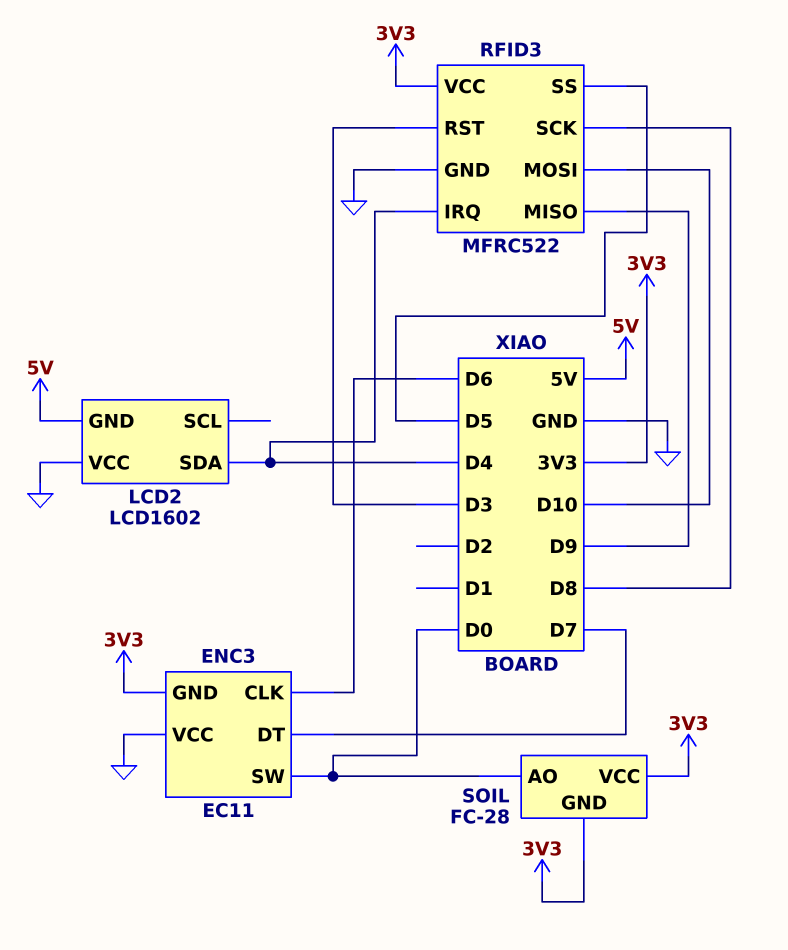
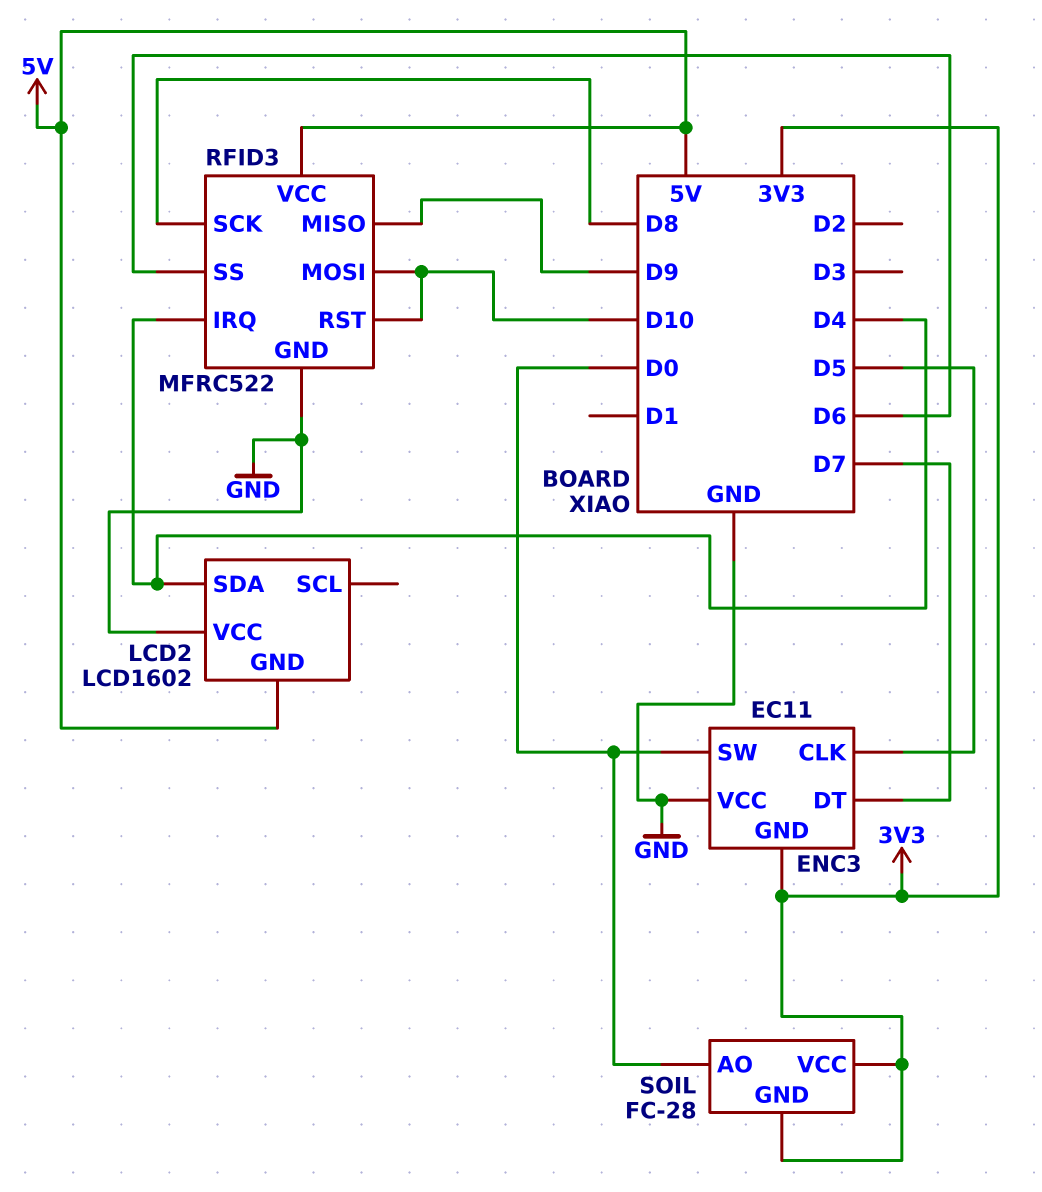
ENC3 pin CLK: D6 -> D5
RFID3 pin RST: D3 -> D10
RFID3 pin SS: D5 -> D6
RFID3 pin VCC: 3V3 -> 5V

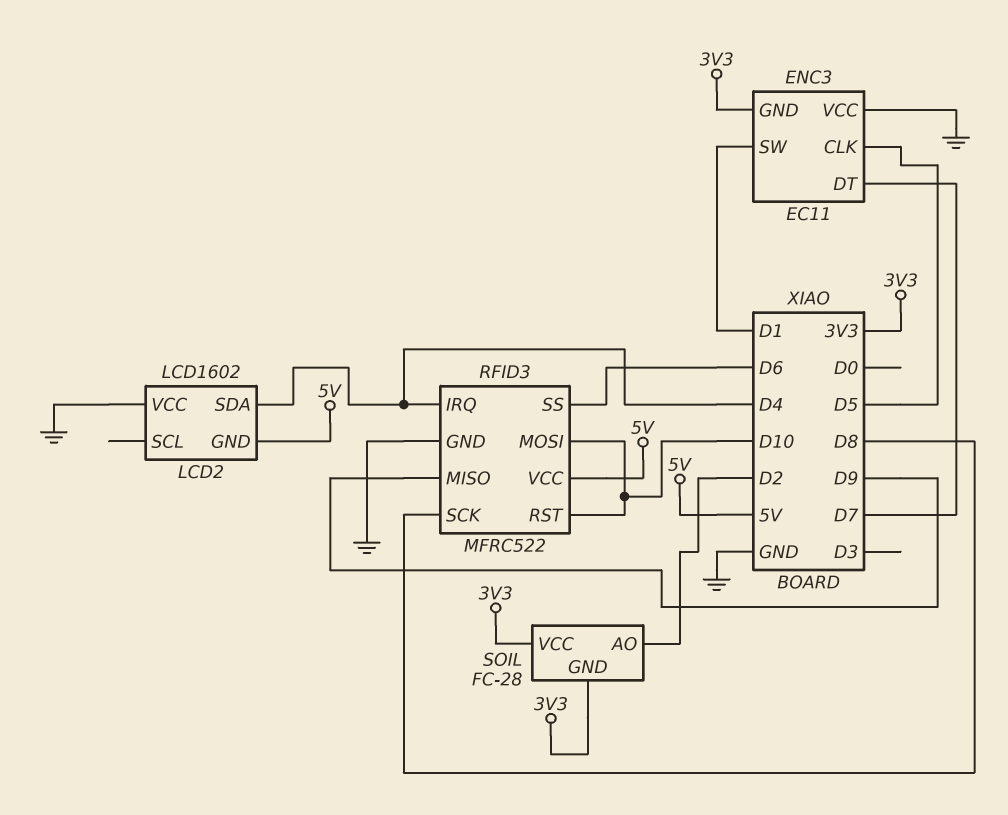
ENC3 pin SW: D0 -> D1
SOIL pin AO: D0 -> D2

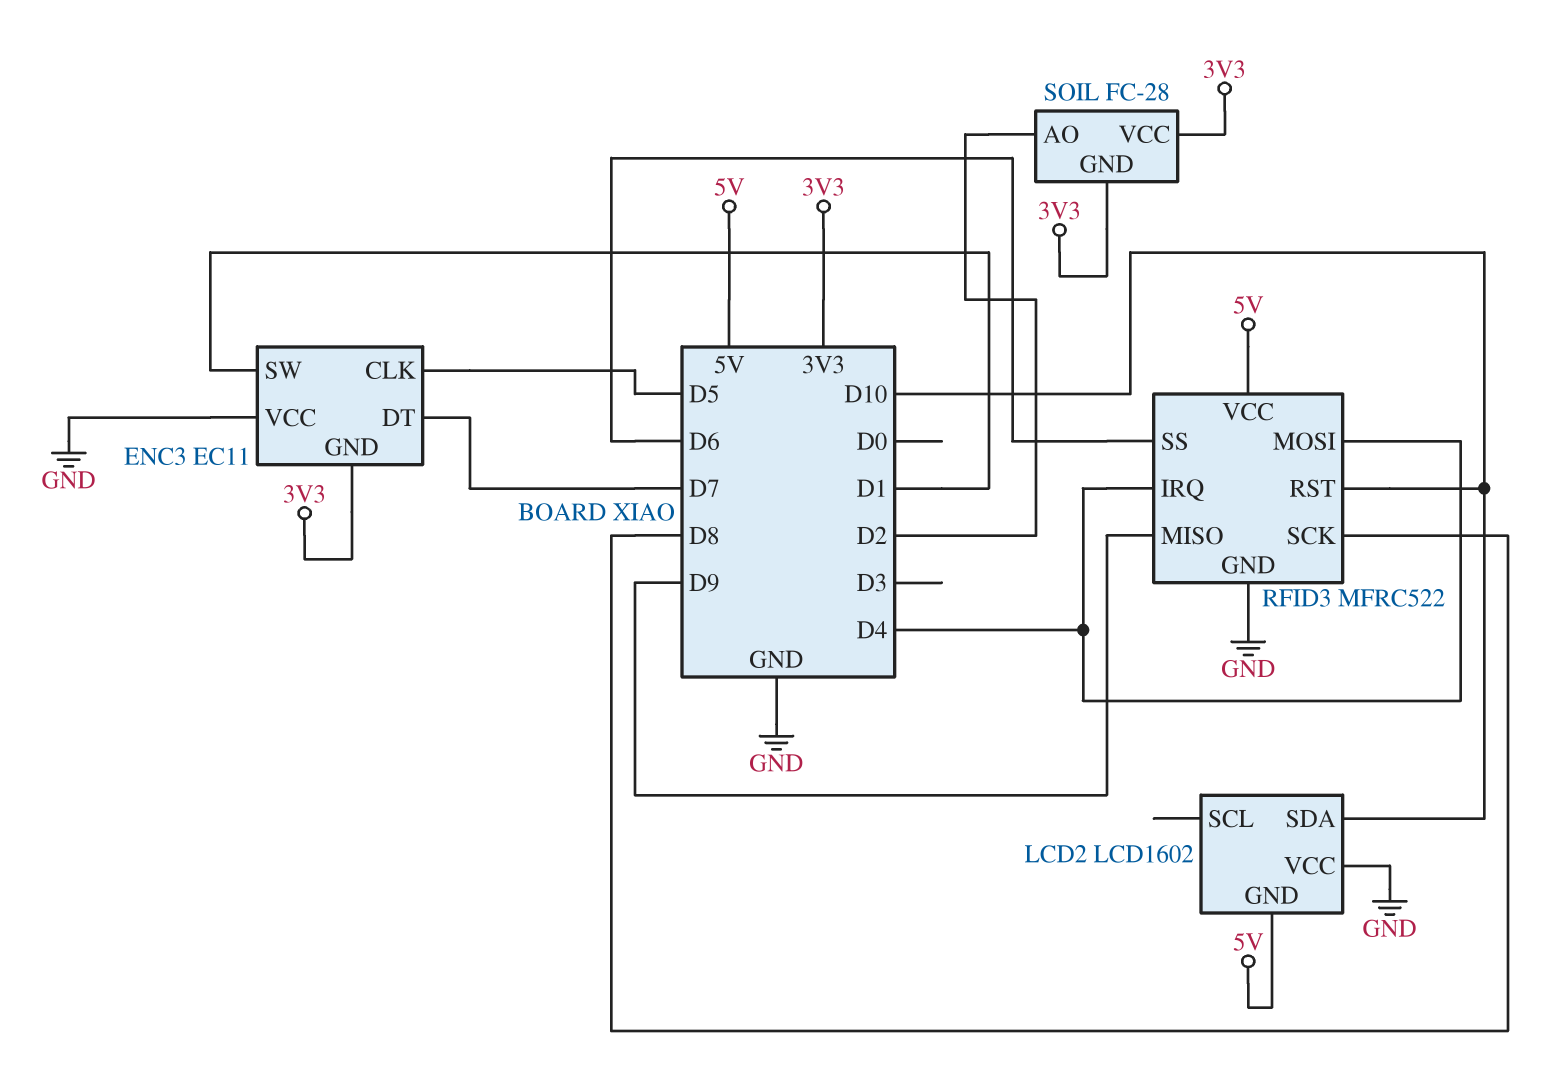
LCD2 pin SDA: D4 -> D10
RFID3 pin MOSI: D10 -> D4

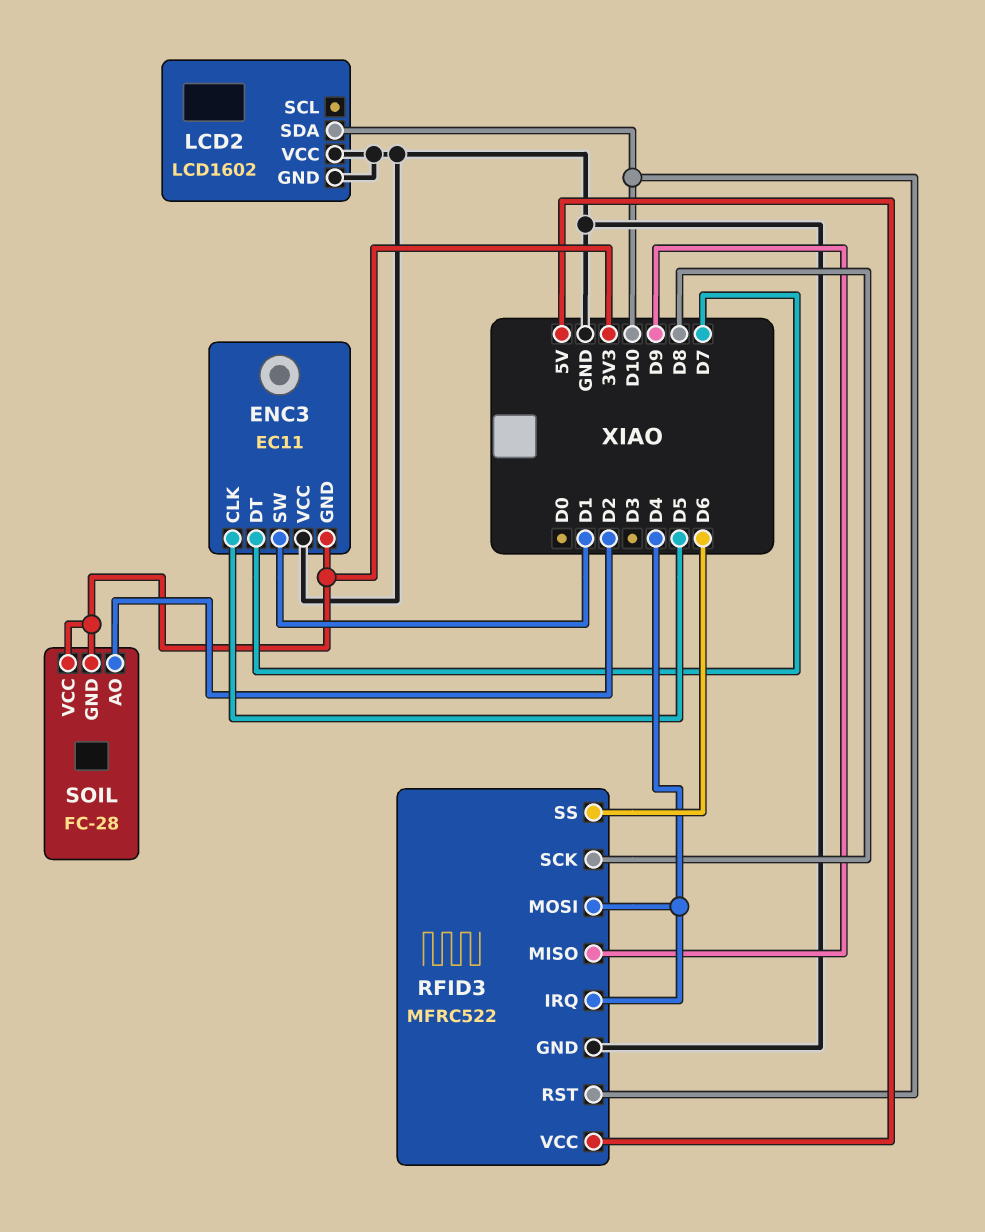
LCD2 pin GND: 5V -> GND

